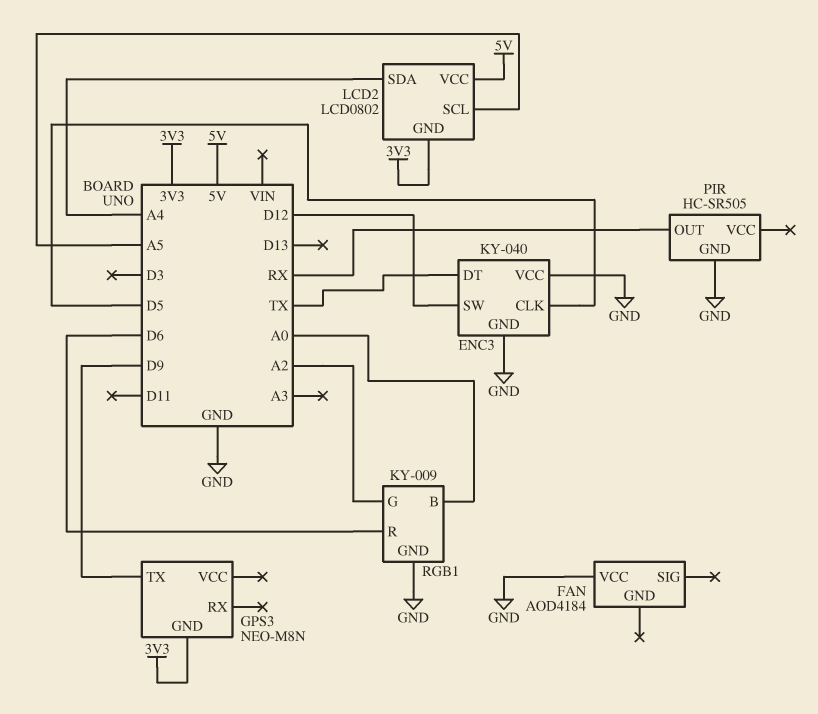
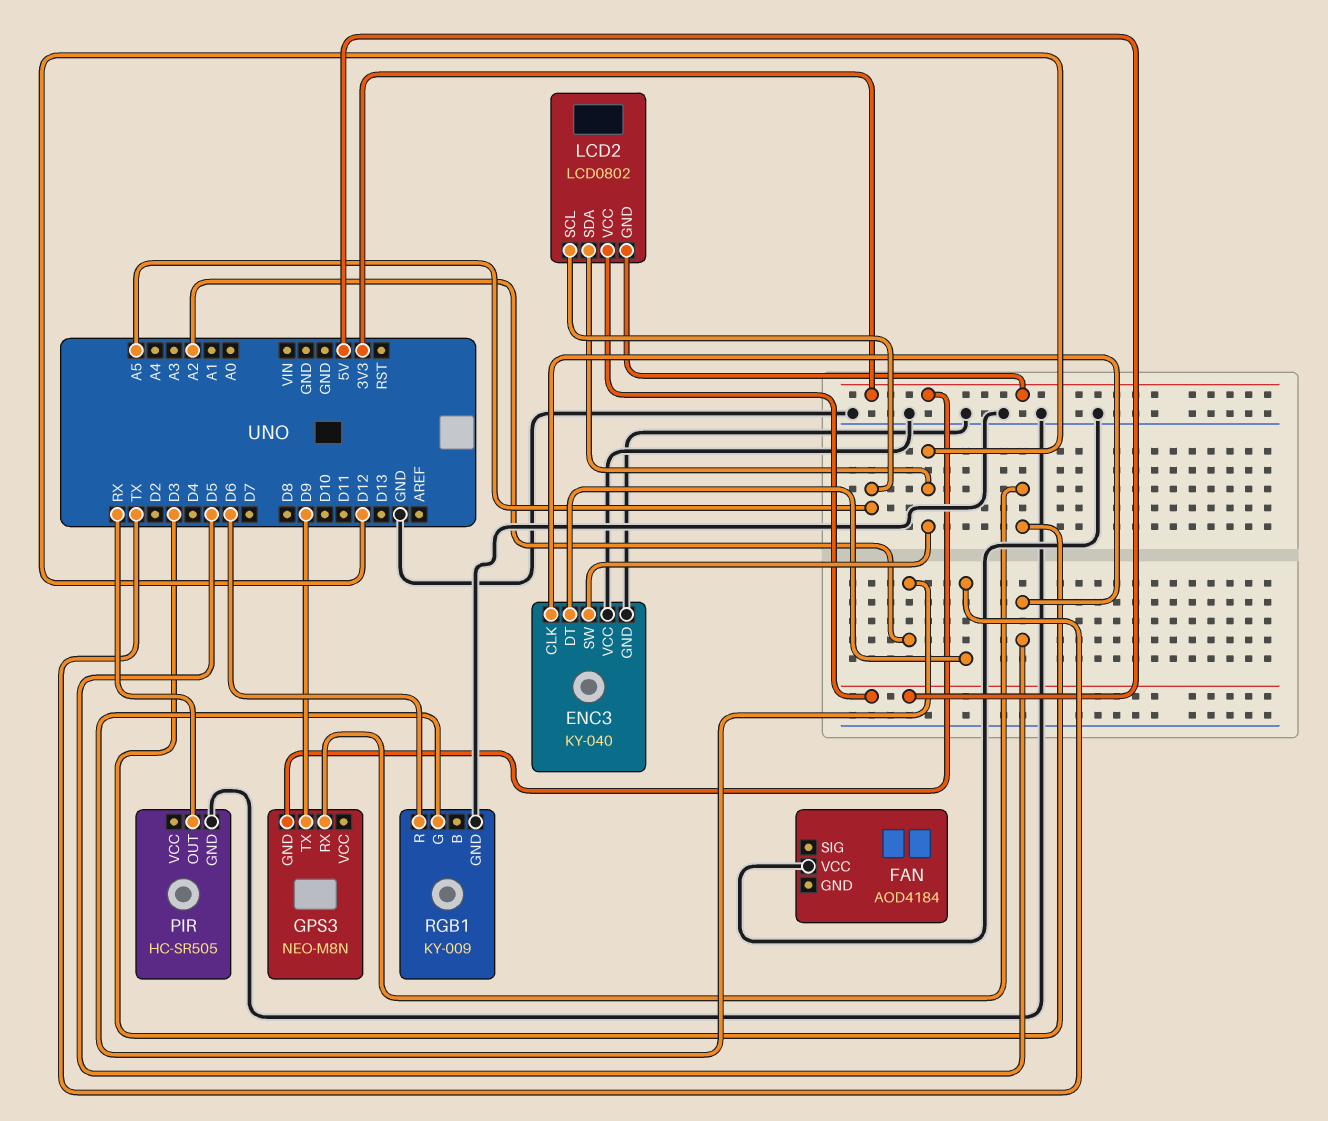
GPS3 pin RX: none -> D3
LCD2 pin SDA: A4 -> D12
RGB1 pin B: A0 -> none

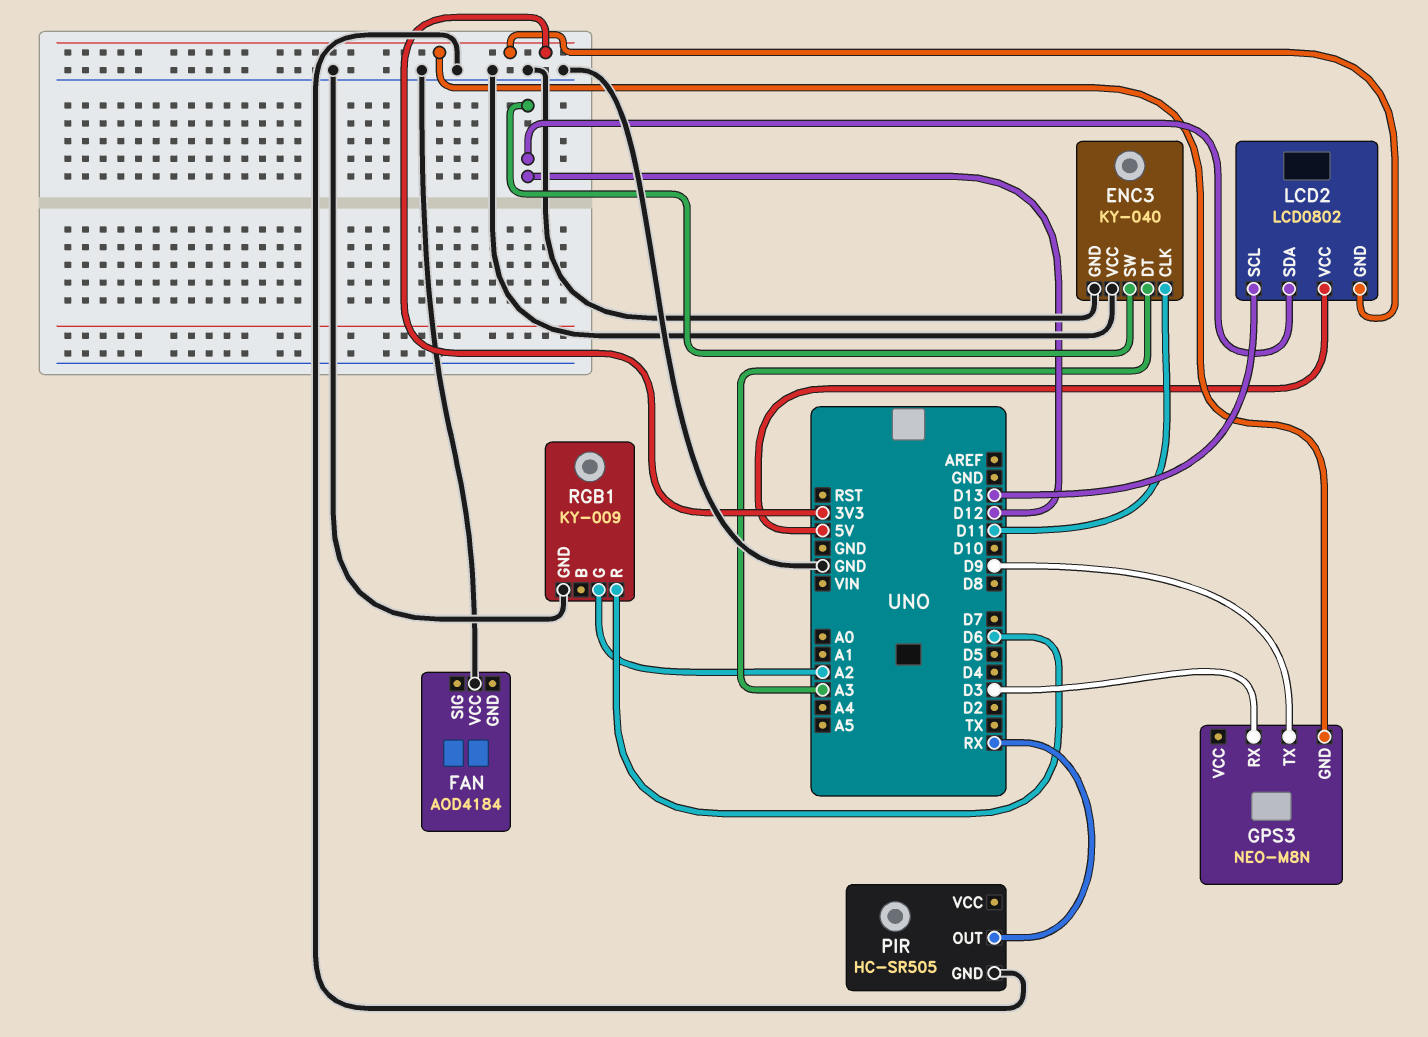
ENC3 pin CLK: D5 -> D11
ENC3 pin DT: TX -> A3
LCD2 pin SCL: A5 -> D13

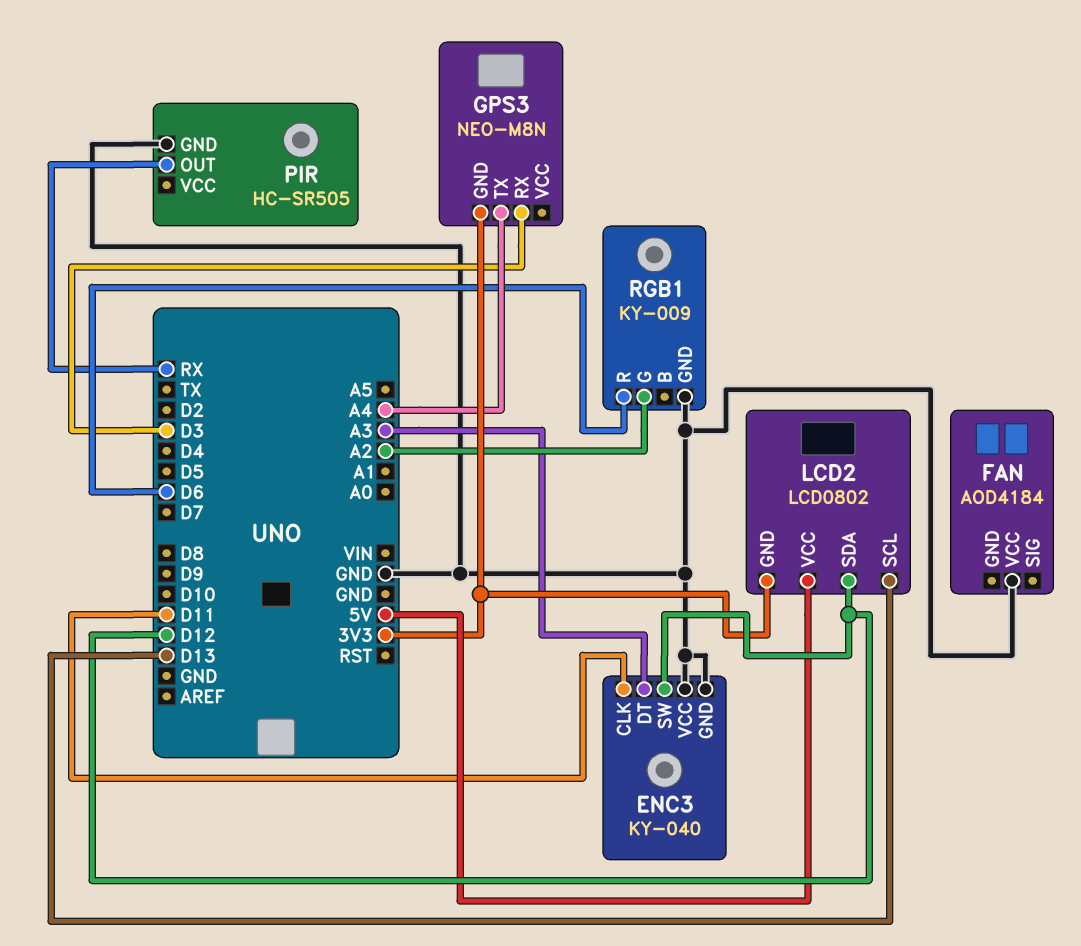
GPS3 pin TX: D9 -> A4

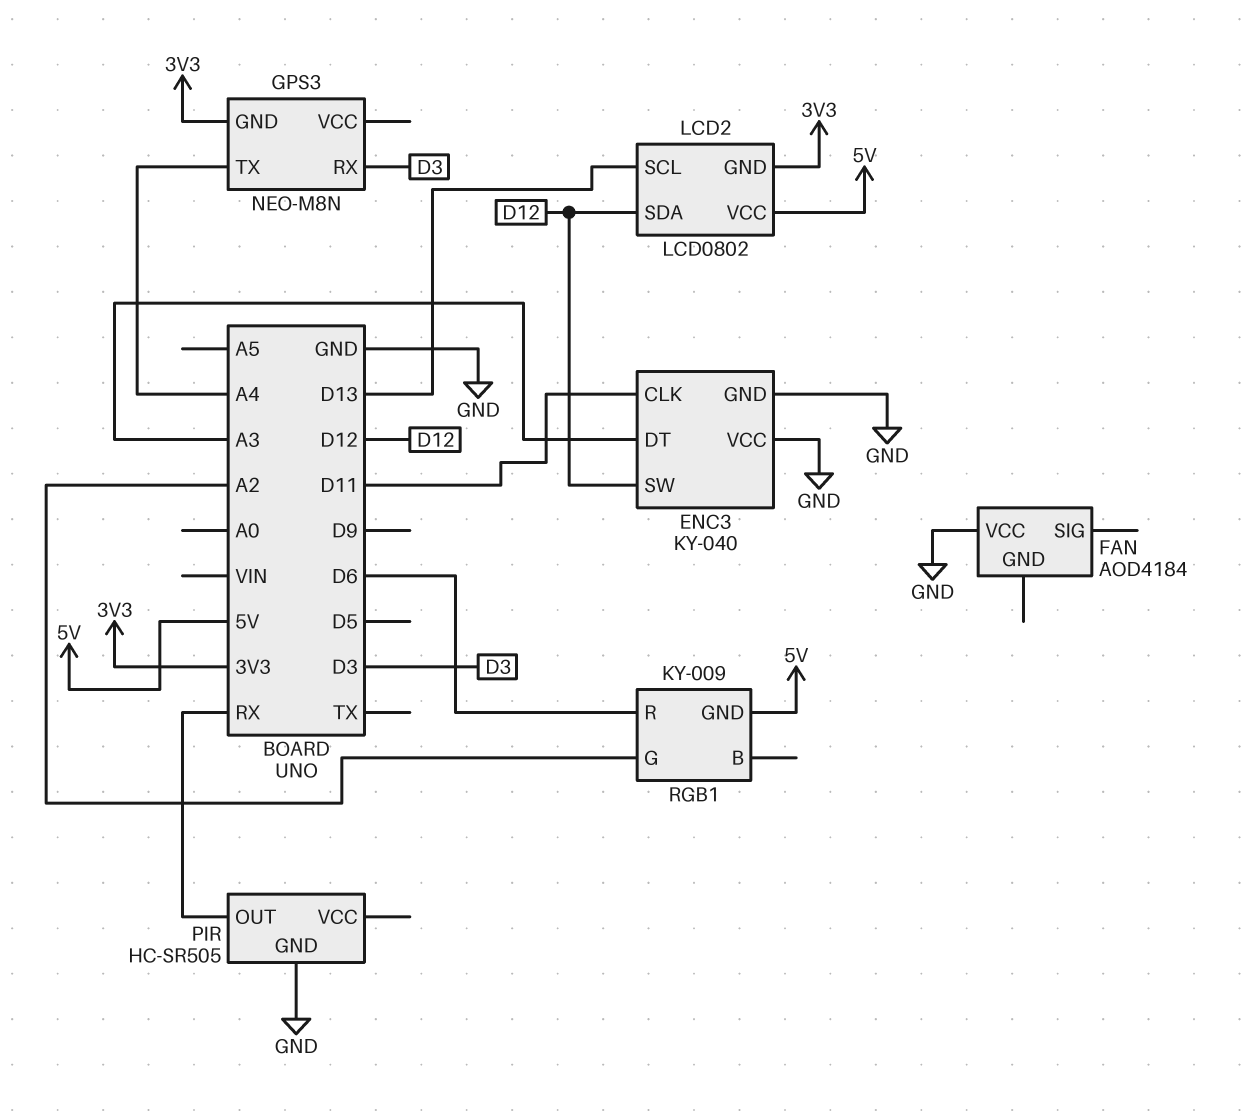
RGB1 pin GND: GND -> 5V

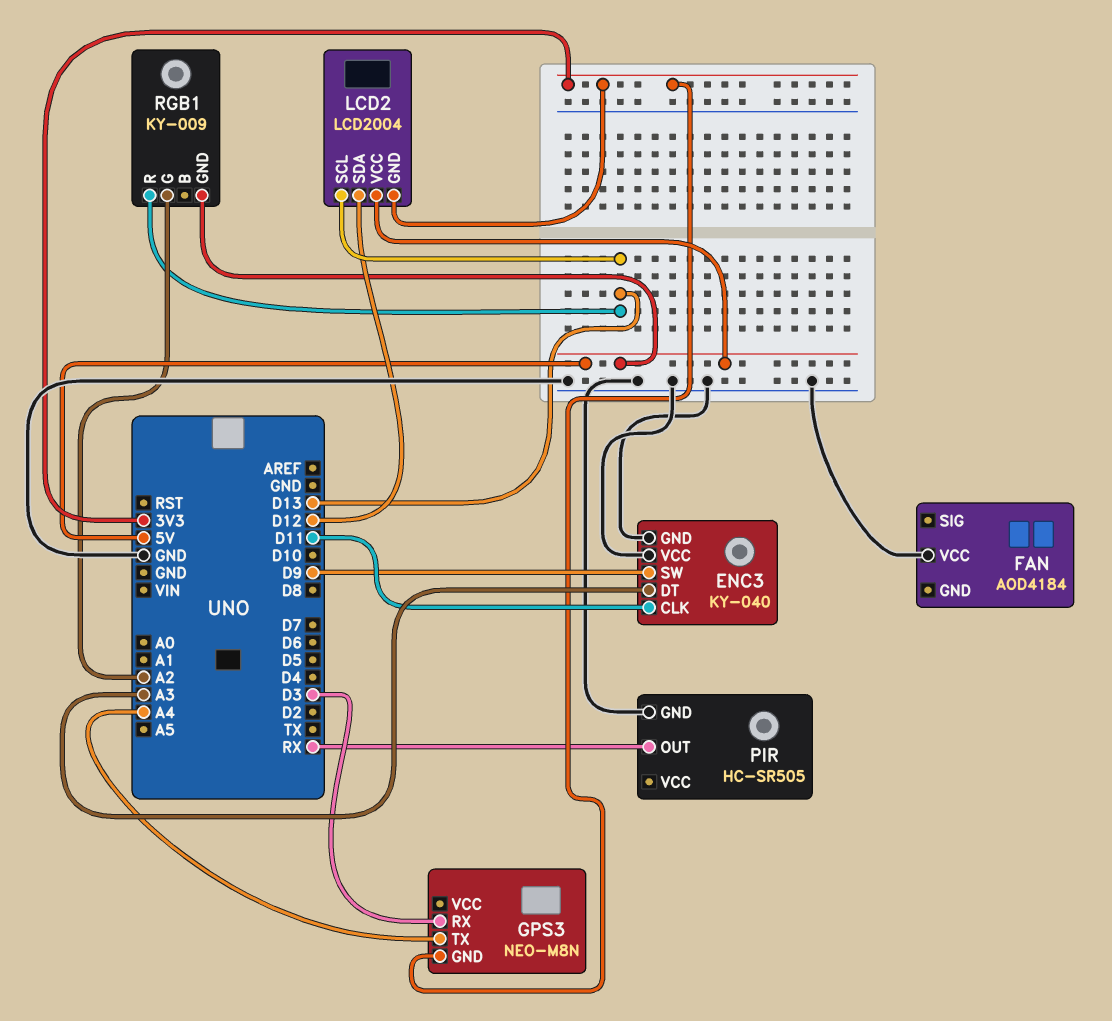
ENC3 pin SW: D12 -> D9
LCD2: LCD0802 -> LCD2004
RGB1 pin R: D6 -> D13

